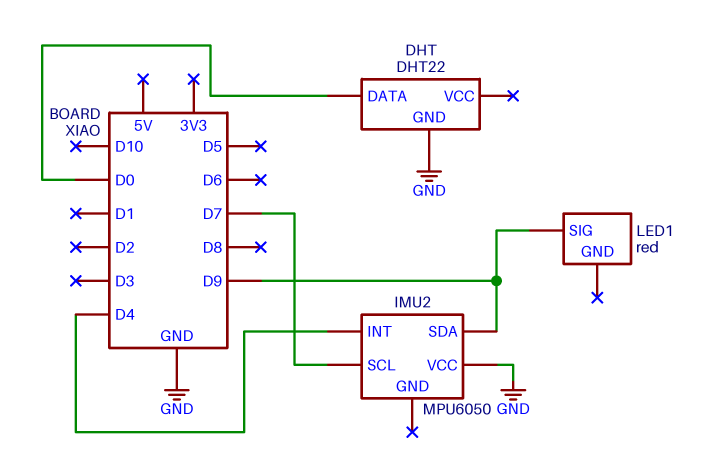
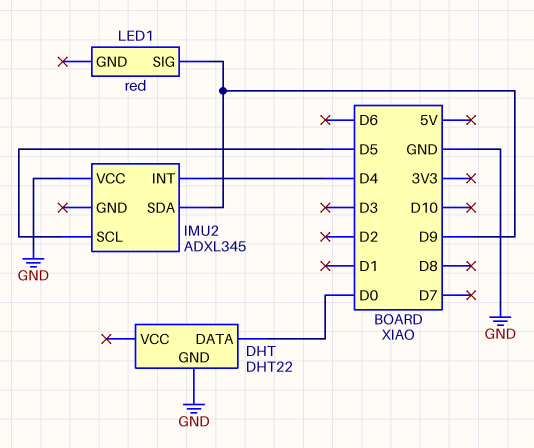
IMU2: MPU6050 -> ADXL345
IMU2 pin SCL: D7 -> D5

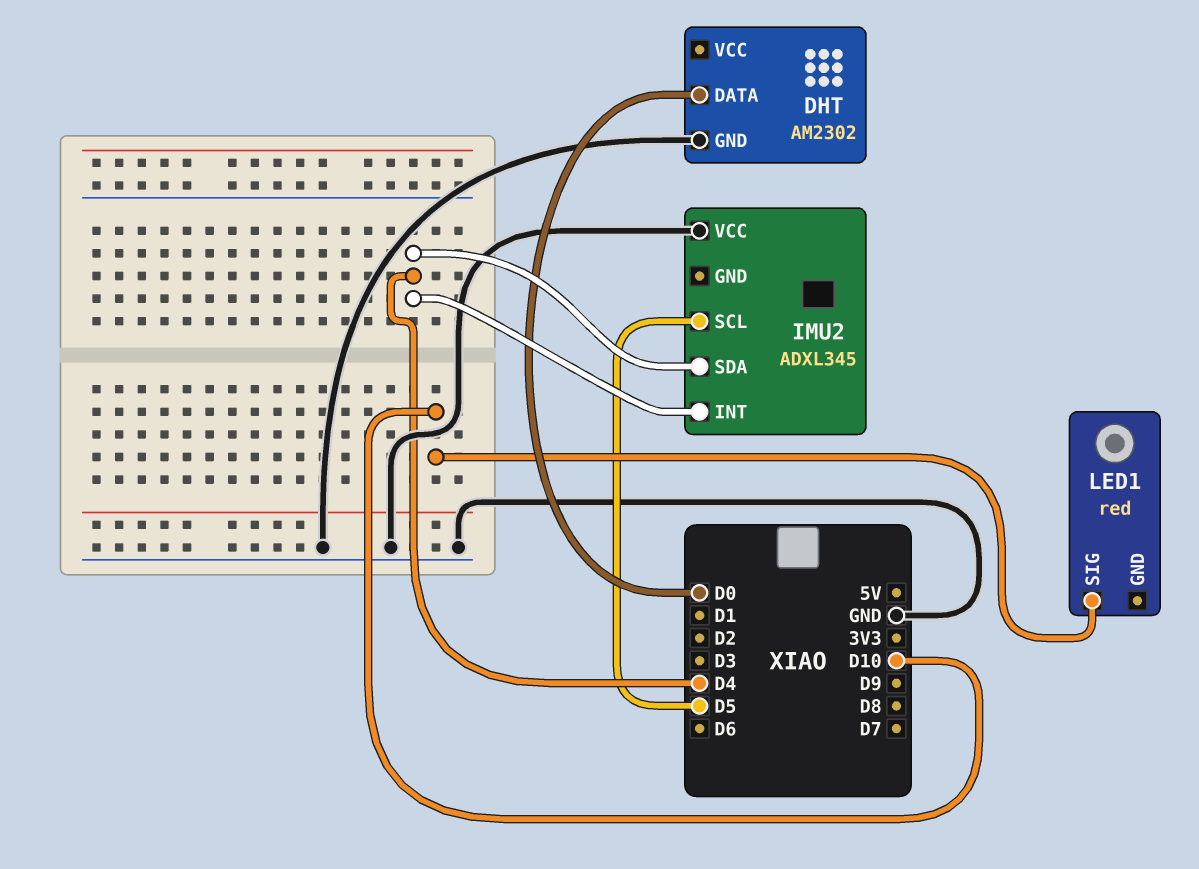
DHT: DHT22 -> AM2302
IMU2 pin SDA: D9 -> D4
LED1 pin SIG: D9 -> D10

